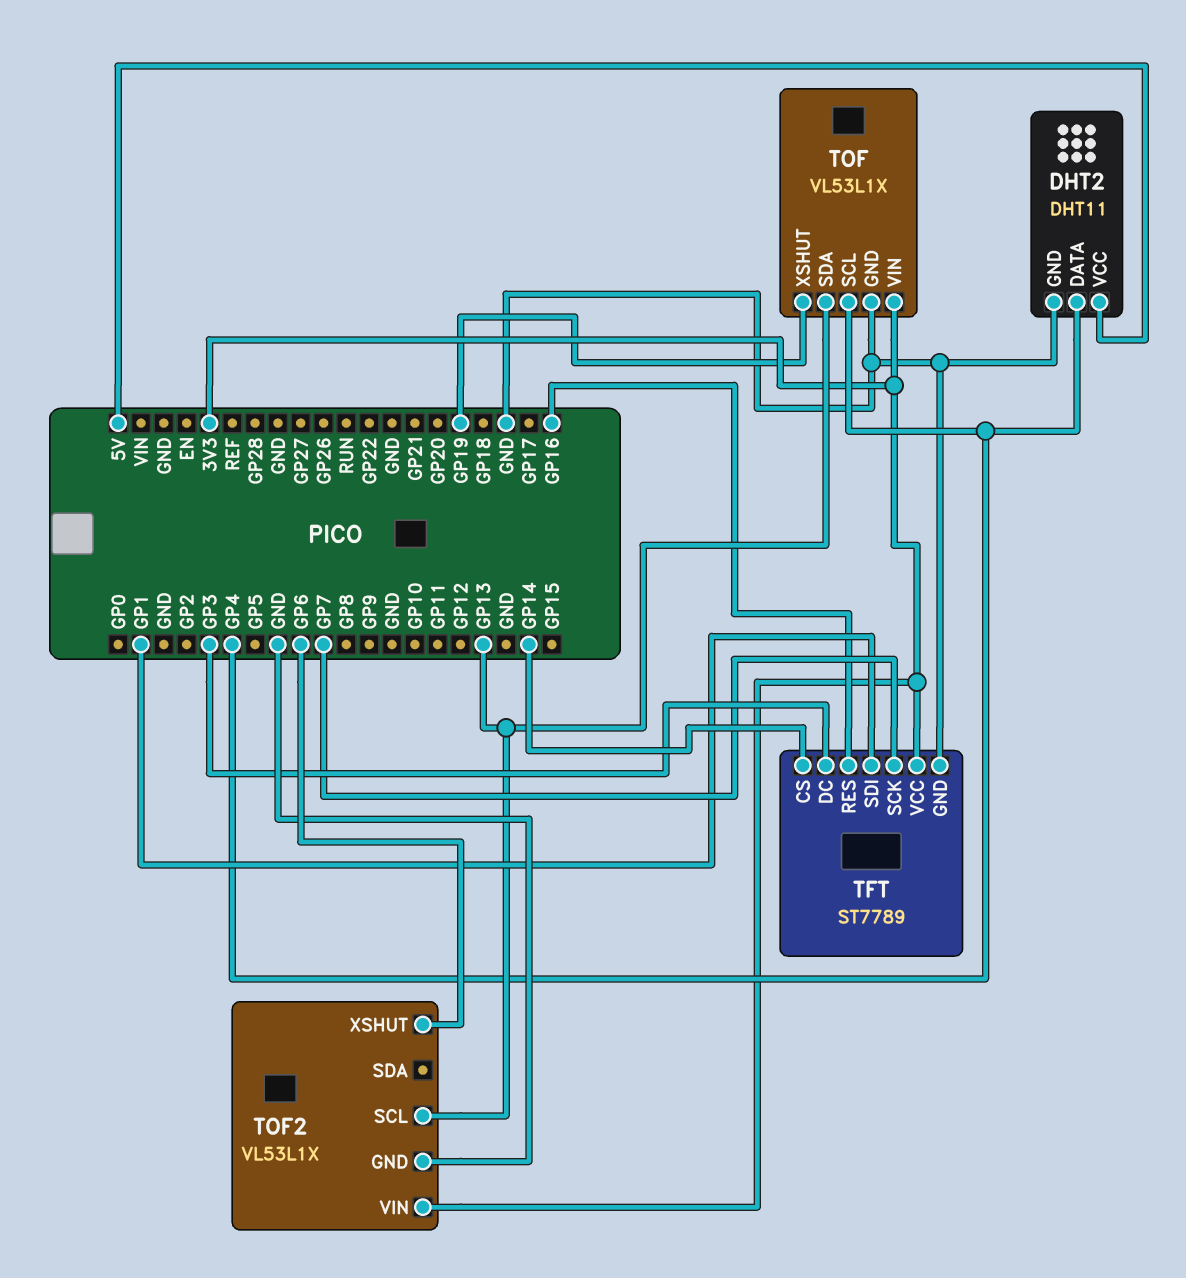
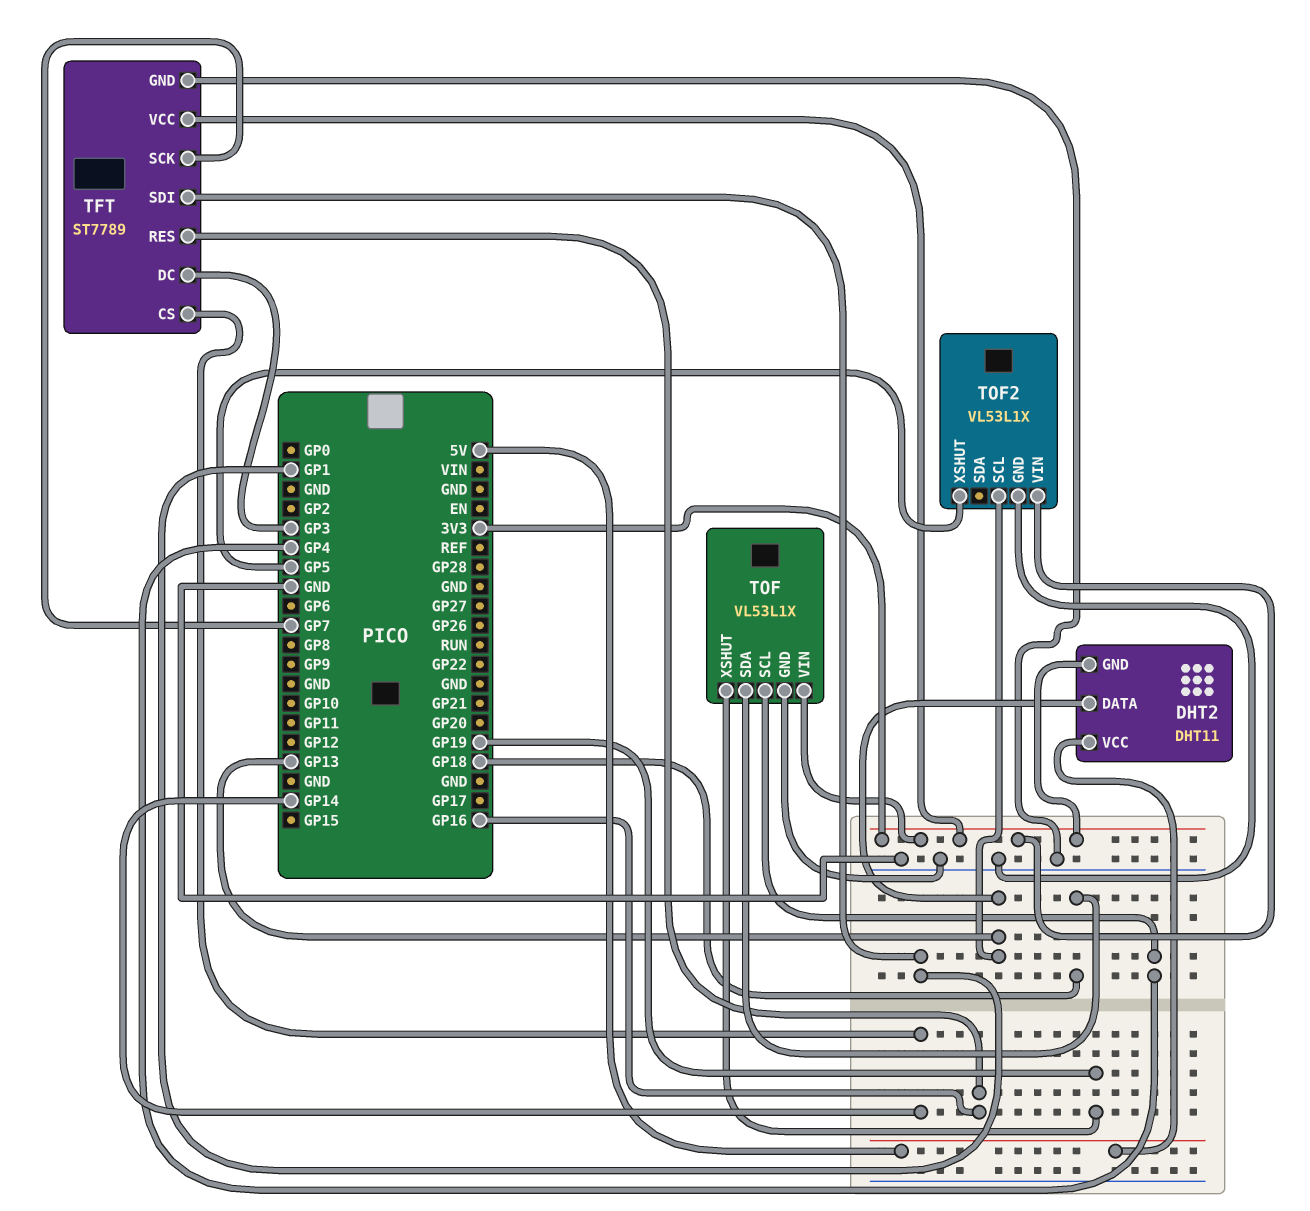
DHT2 pin DATA: GP4 -> GP13
DHT2 pin GND: GND -> 3V3
TOF pin SDA: GP13 -> GP18
TOF2 pin XSHUT: GP6 -> GP5

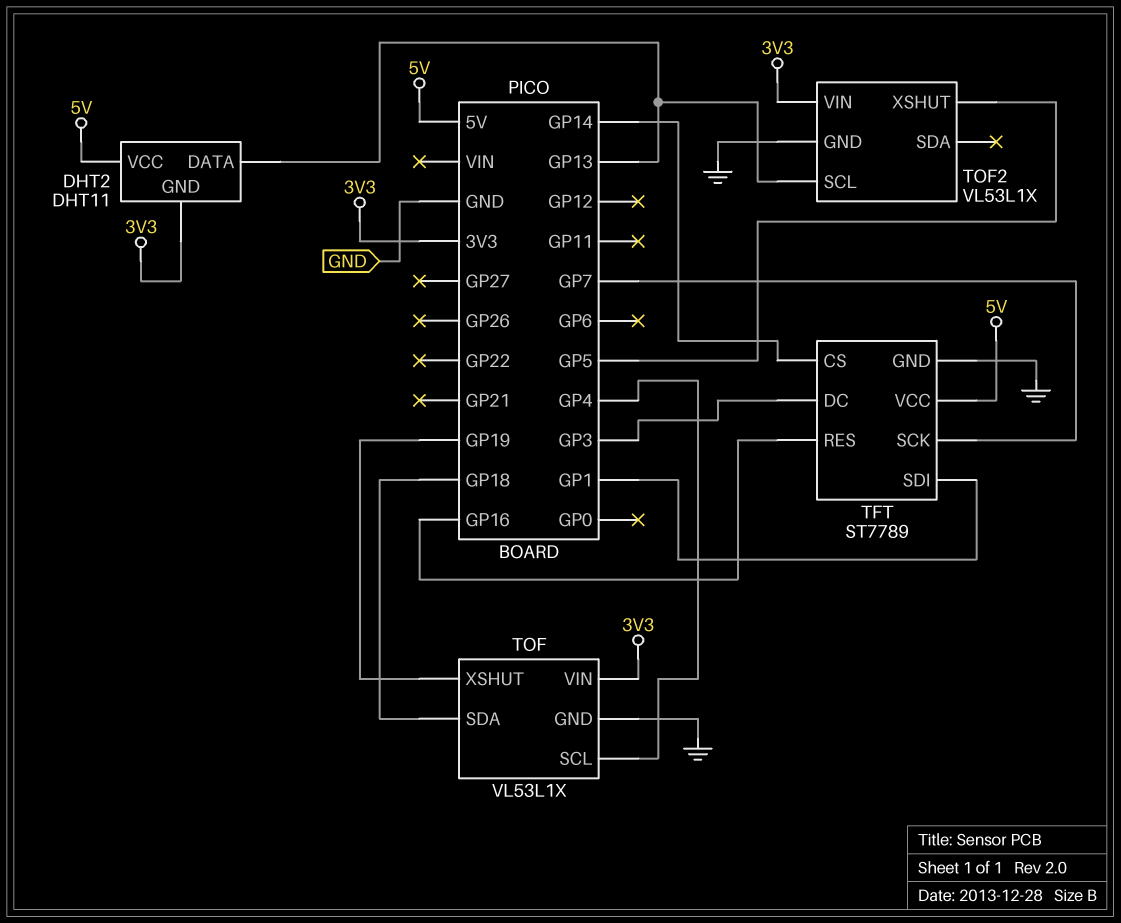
TFT pin VCC: 3V3 -> 5V

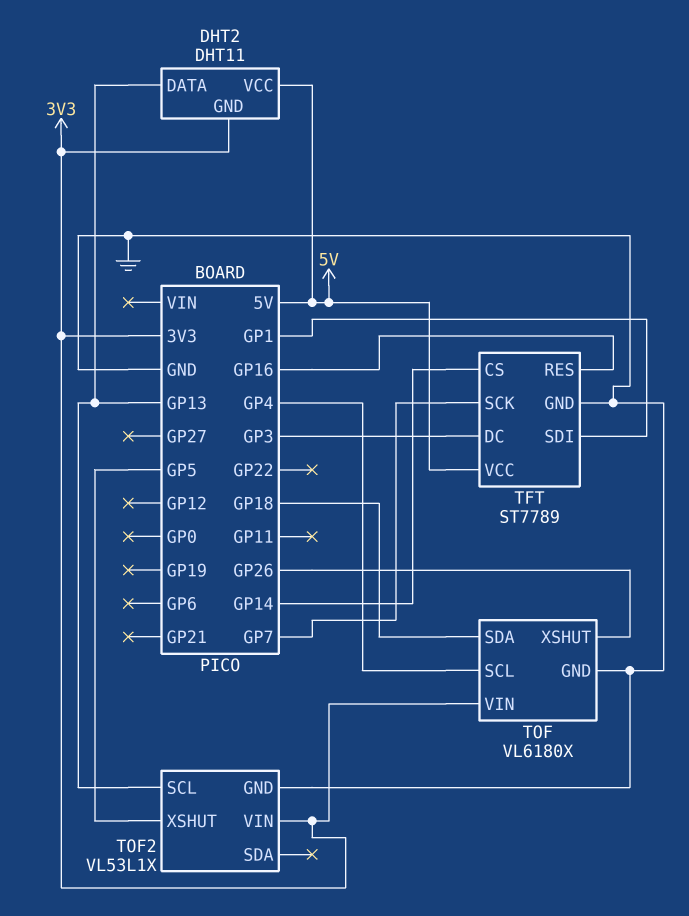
TOF: VL53L1X -> VL6180X
TOF pin XSHUT: GP19 -> GP26

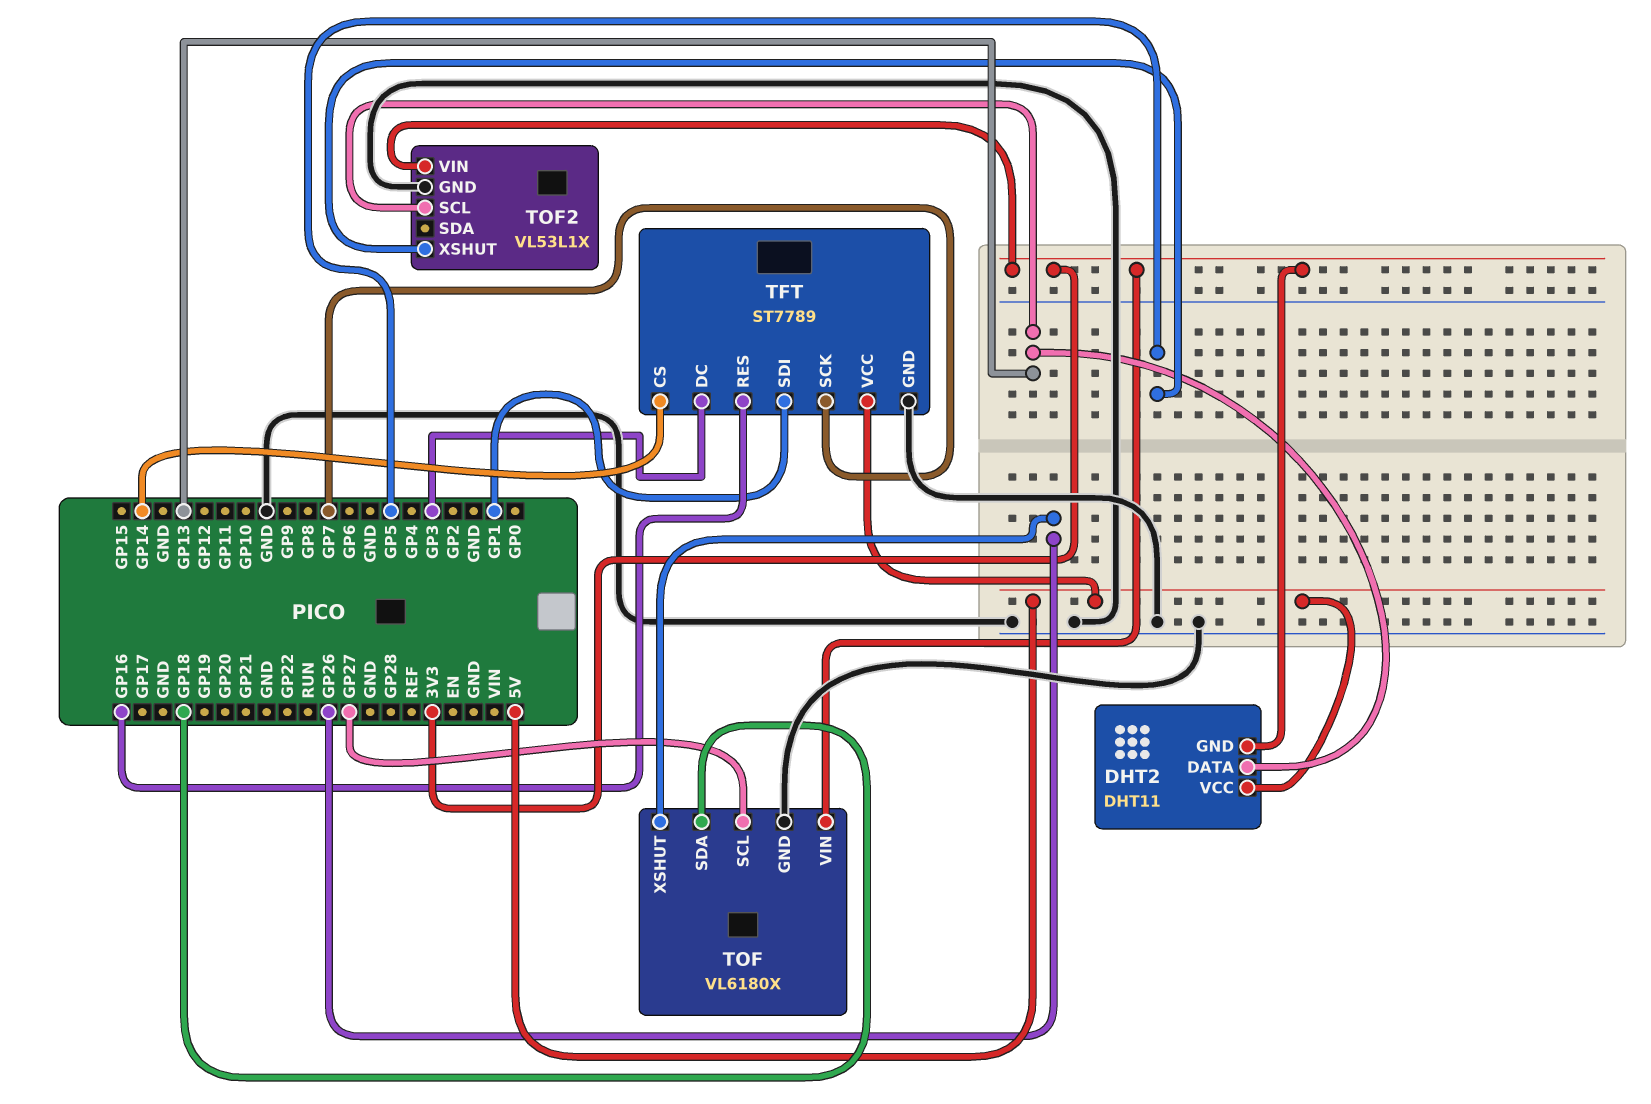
TOF pin SCL: GP4 -> GP27

